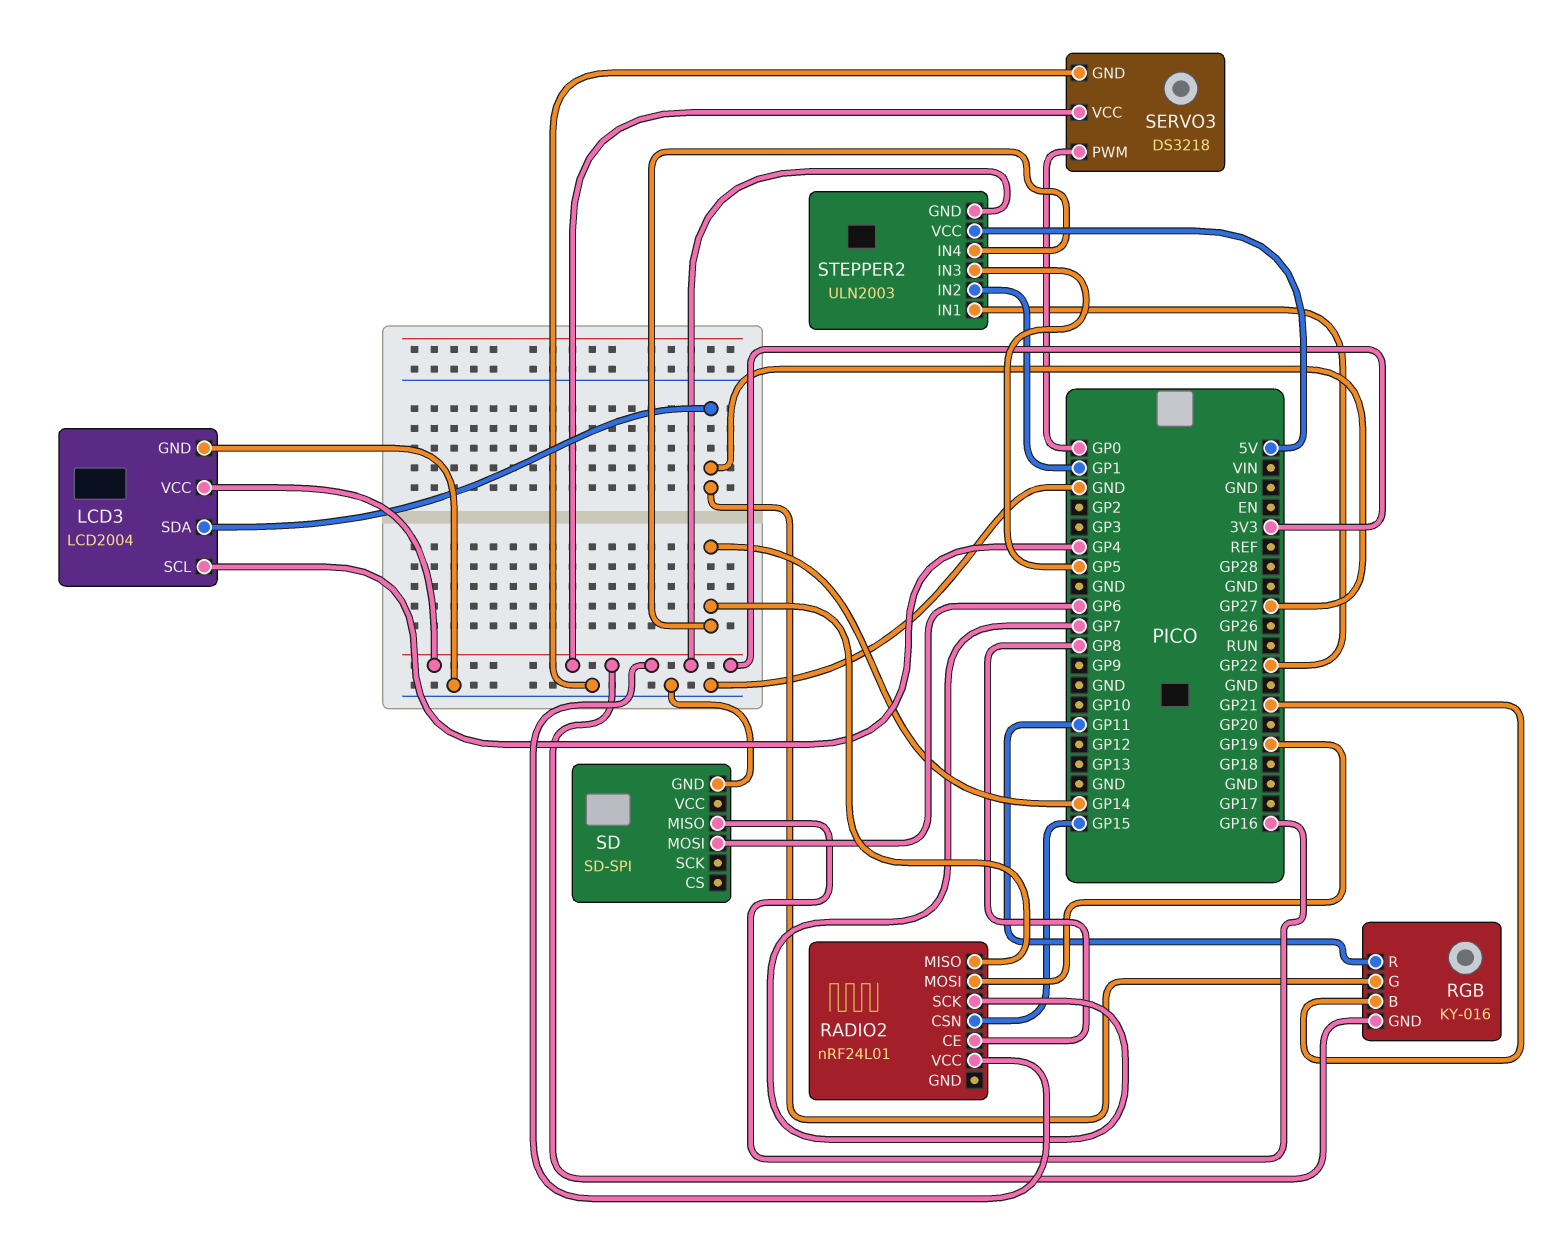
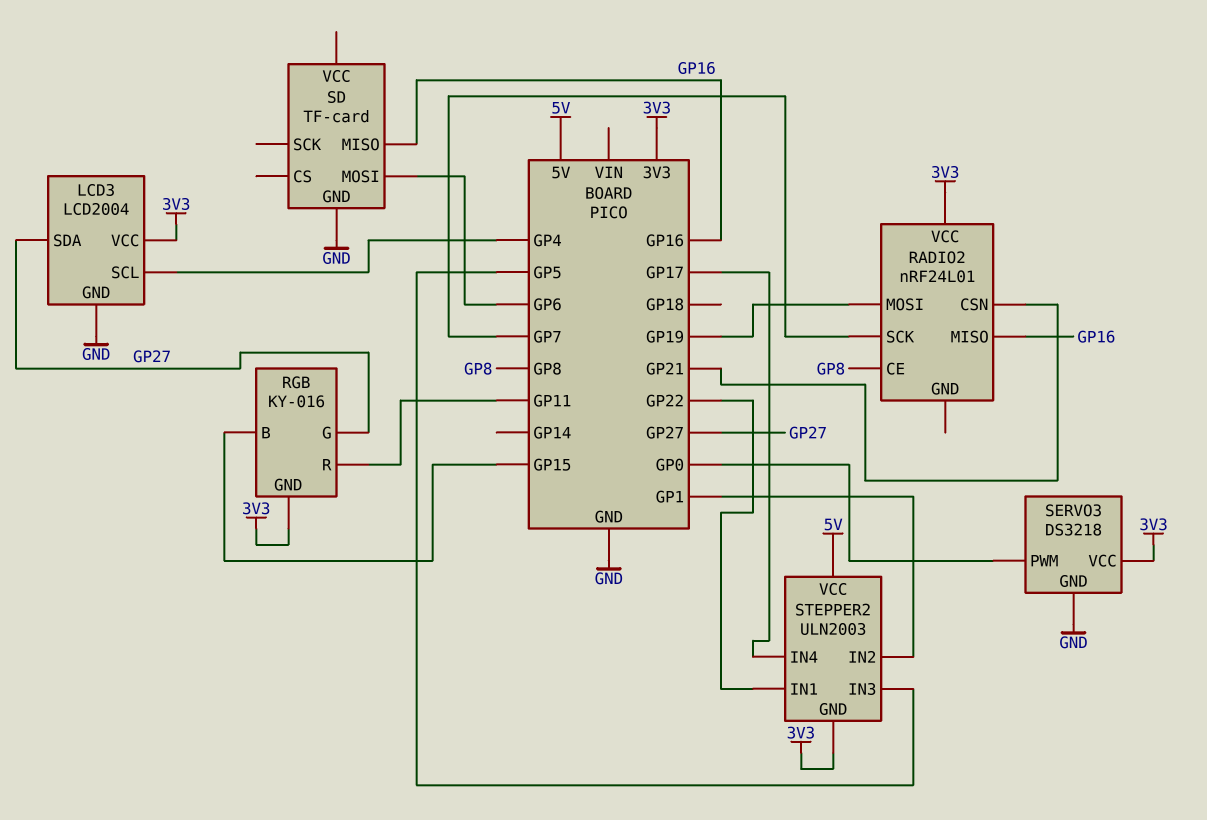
RADIO2 pin CSN: GP15 -> GP21
RADIO2 pin MISO: GP14 -> GP16
RGB pin B: GP21 -> GP15
SD: SD-SPI -> TF-card
STEPPER2 pin IN4: GP14 -> GP17

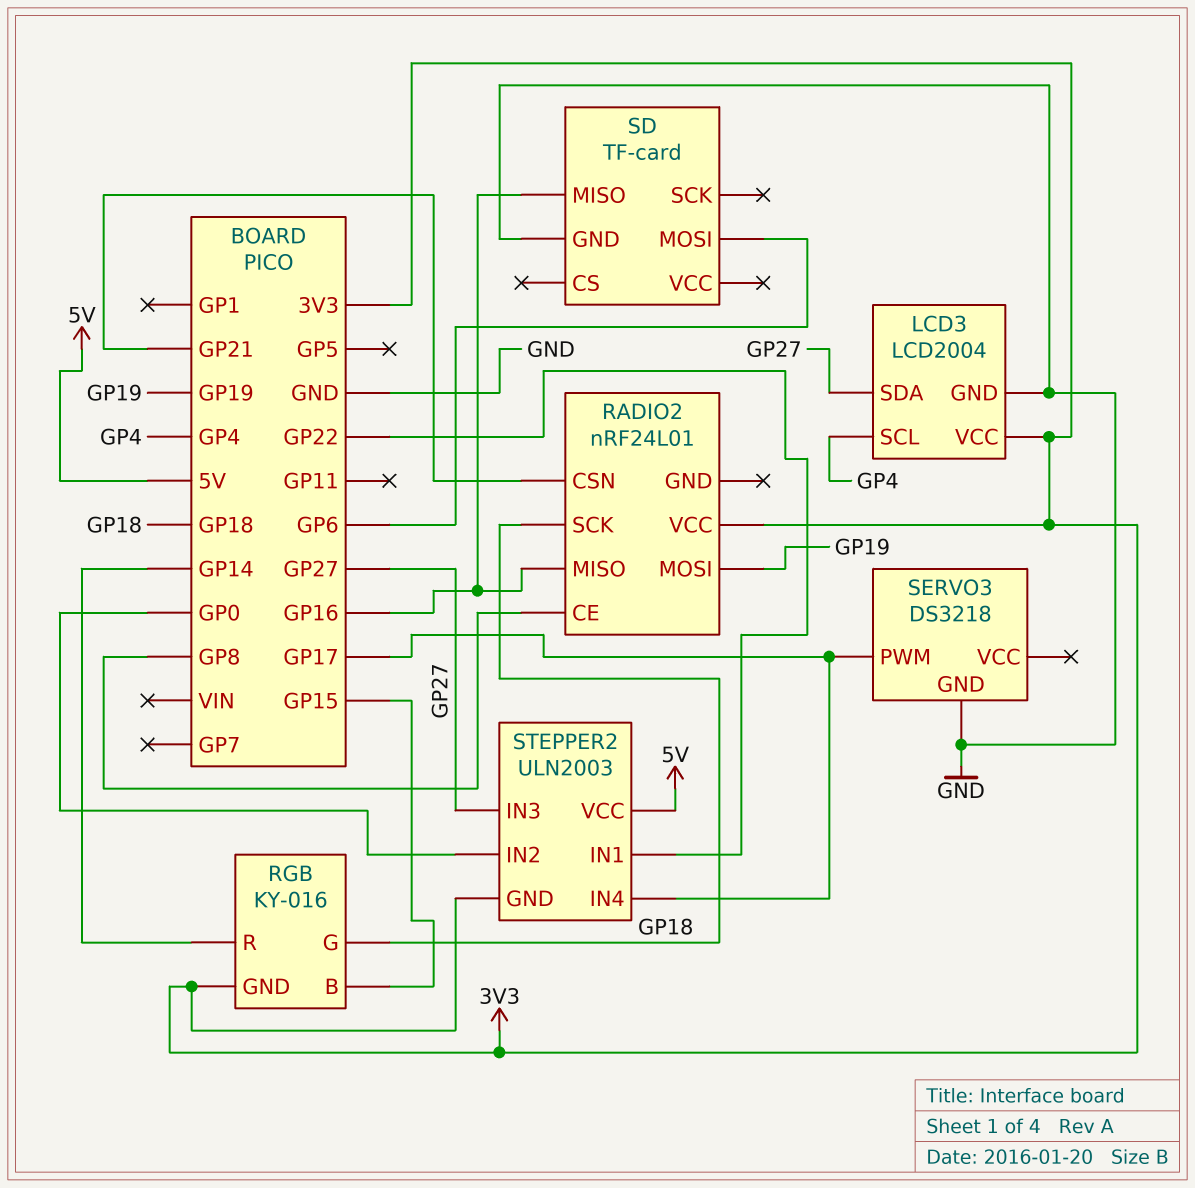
RADIO2 pin SCK: GP7 -> GP18
RGB pin G: GP27 -> GP18
RGB pin R: GP11 -> GP14
SERVO3 pin PWM: GP0 -> GP17
SERVO3 pin VCC: 3V3 -> none
STEPPER2 pin IN2: GP1 -> GP0
STEPPER2 pin IN3: GP5 -> GP27

